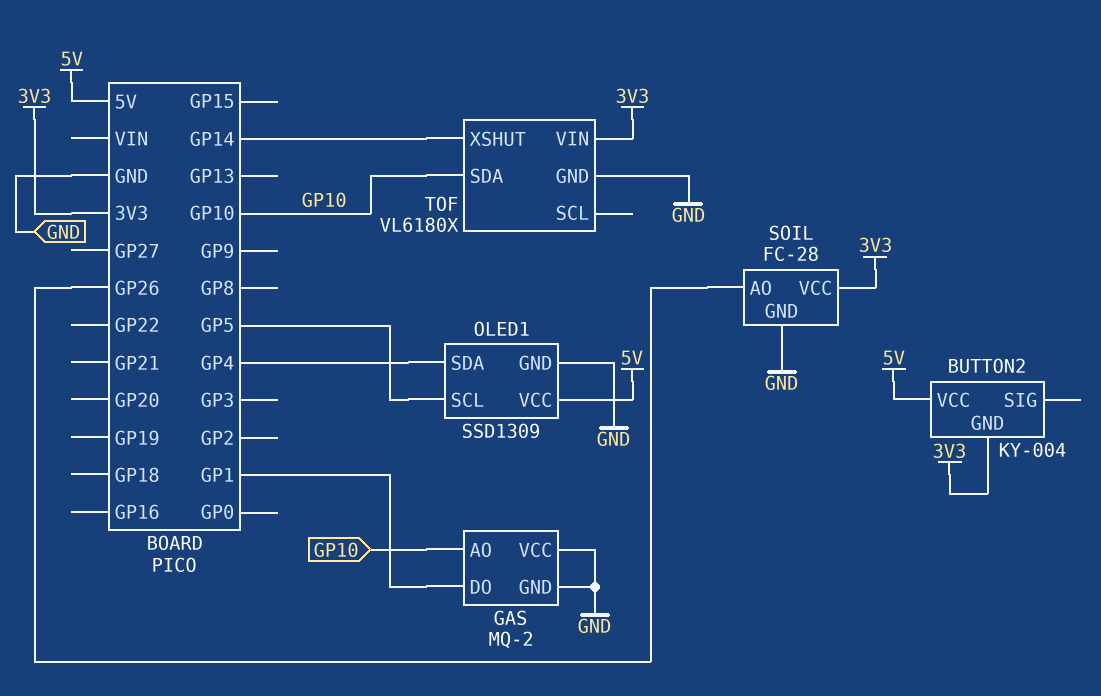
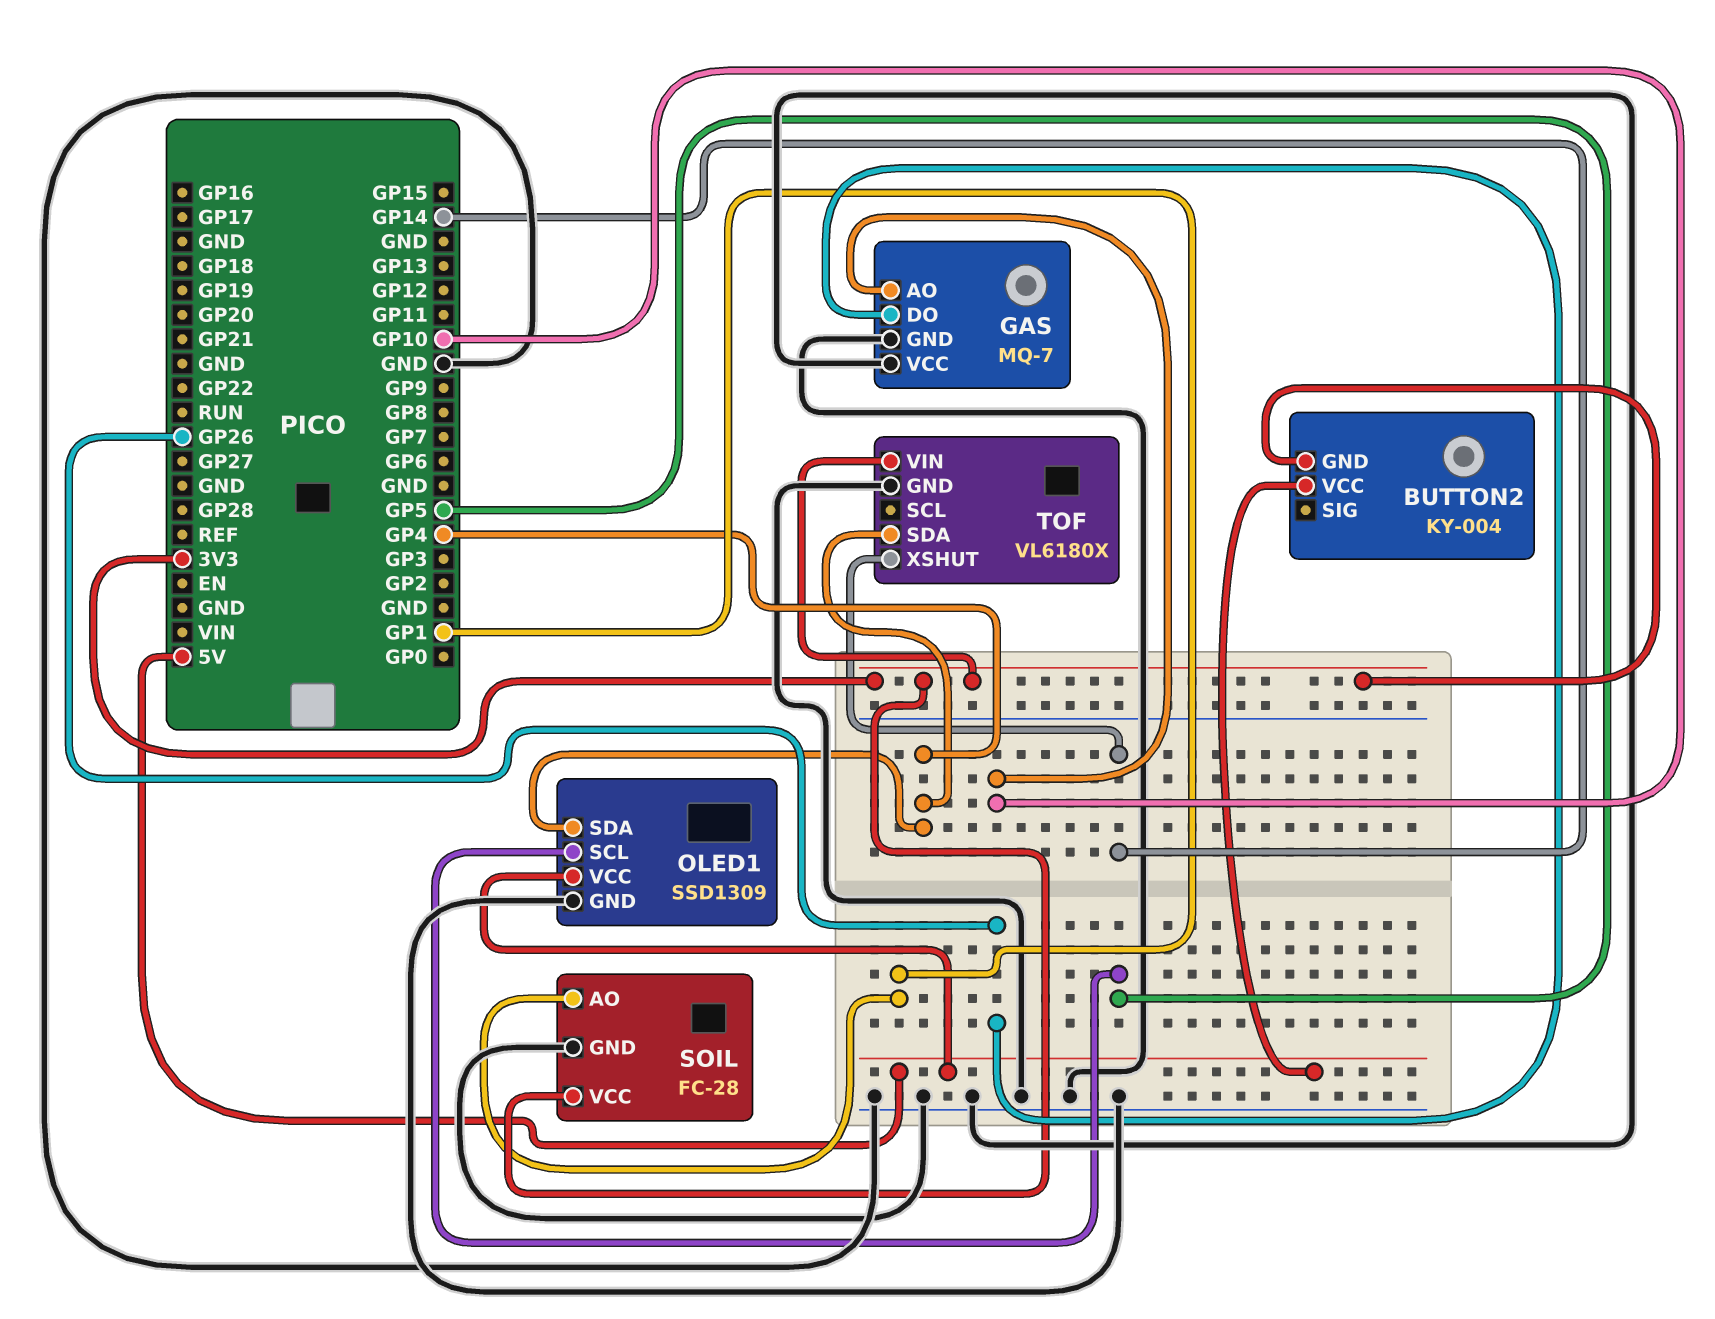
GAS: MQ-2 -> MQ-7
GAS pin DO: GP1 -> GP26
SOIL pin AO: GP26 -> GP1
TOF pin SDA: GP10 -> GP4

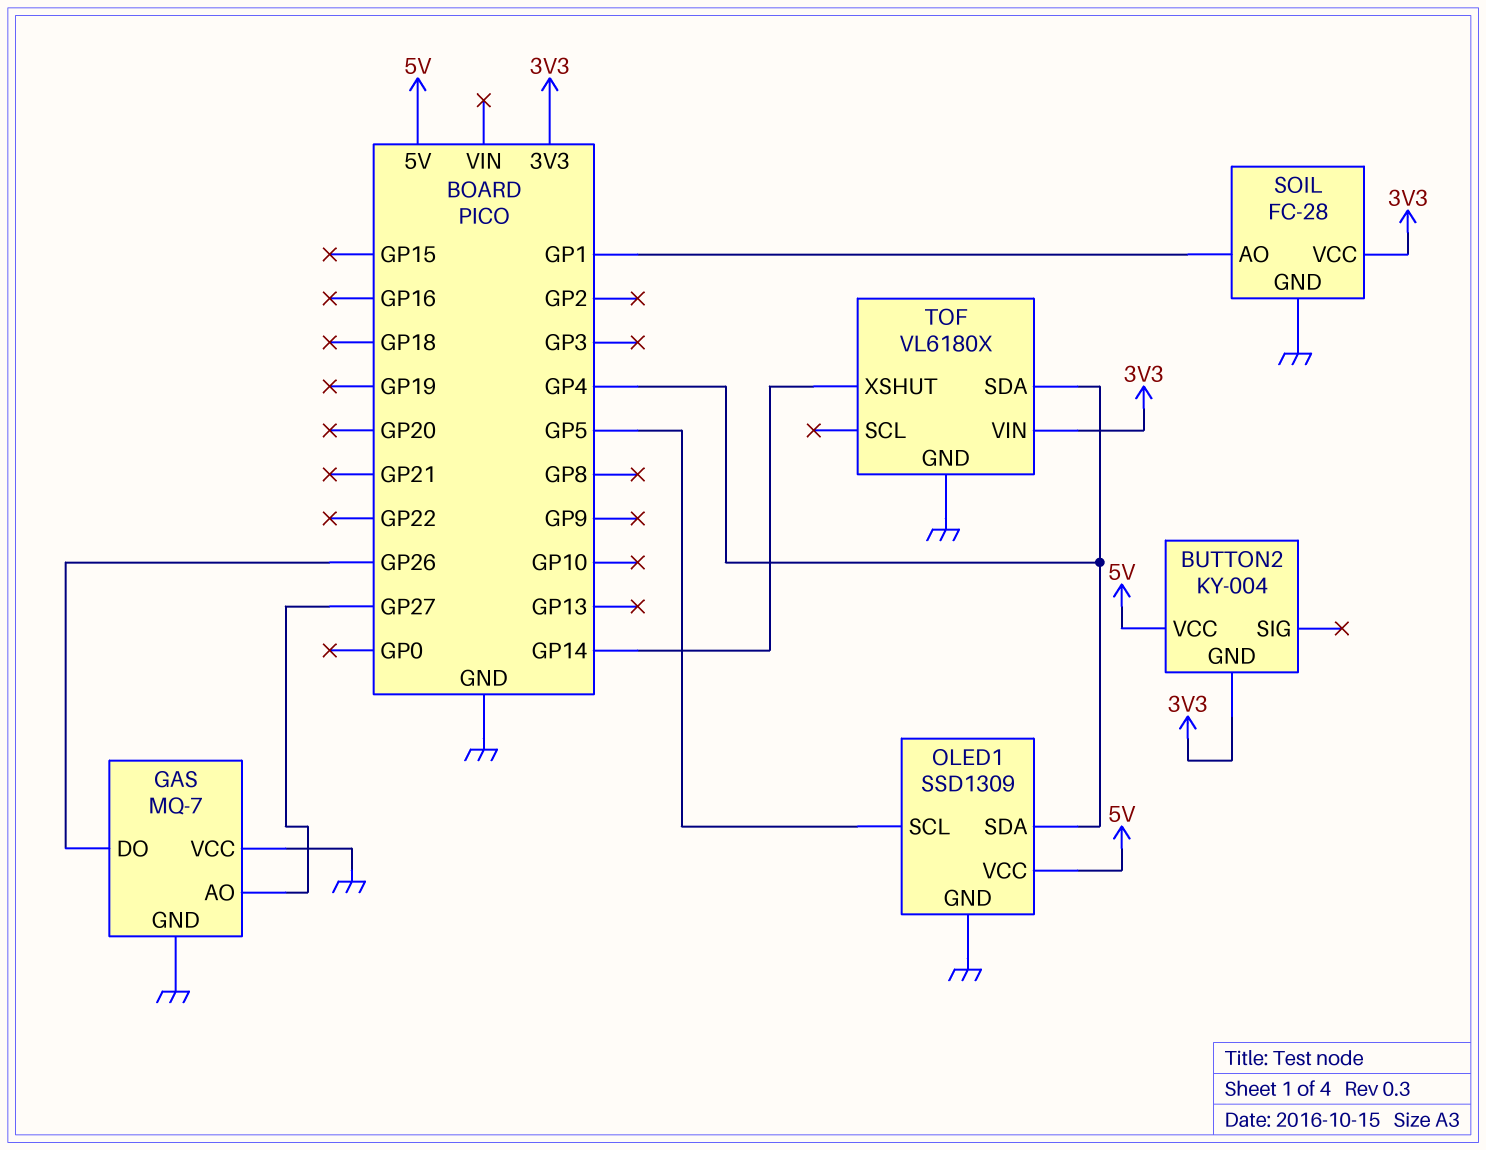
GAS pin AO: GP10 -> GP27

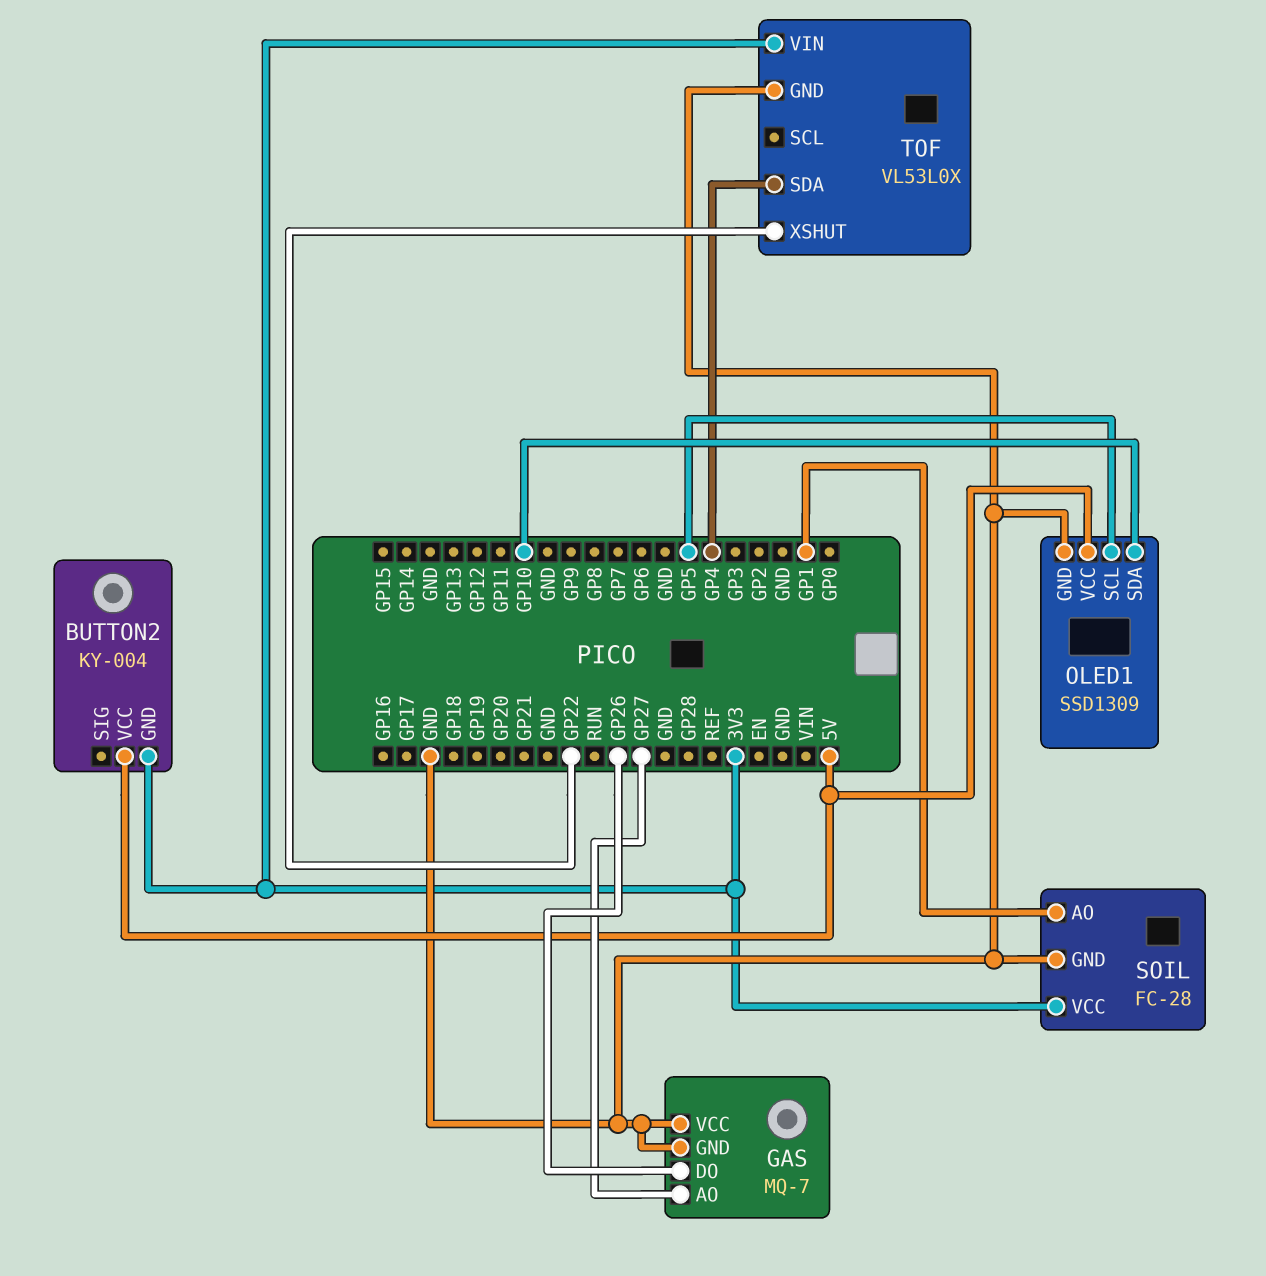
OLED1 pin SDA: GP4 -> GP10
TOF: VL6180X -> VL53L0X
TOF pin XSHUT: GP14 -> GP22

